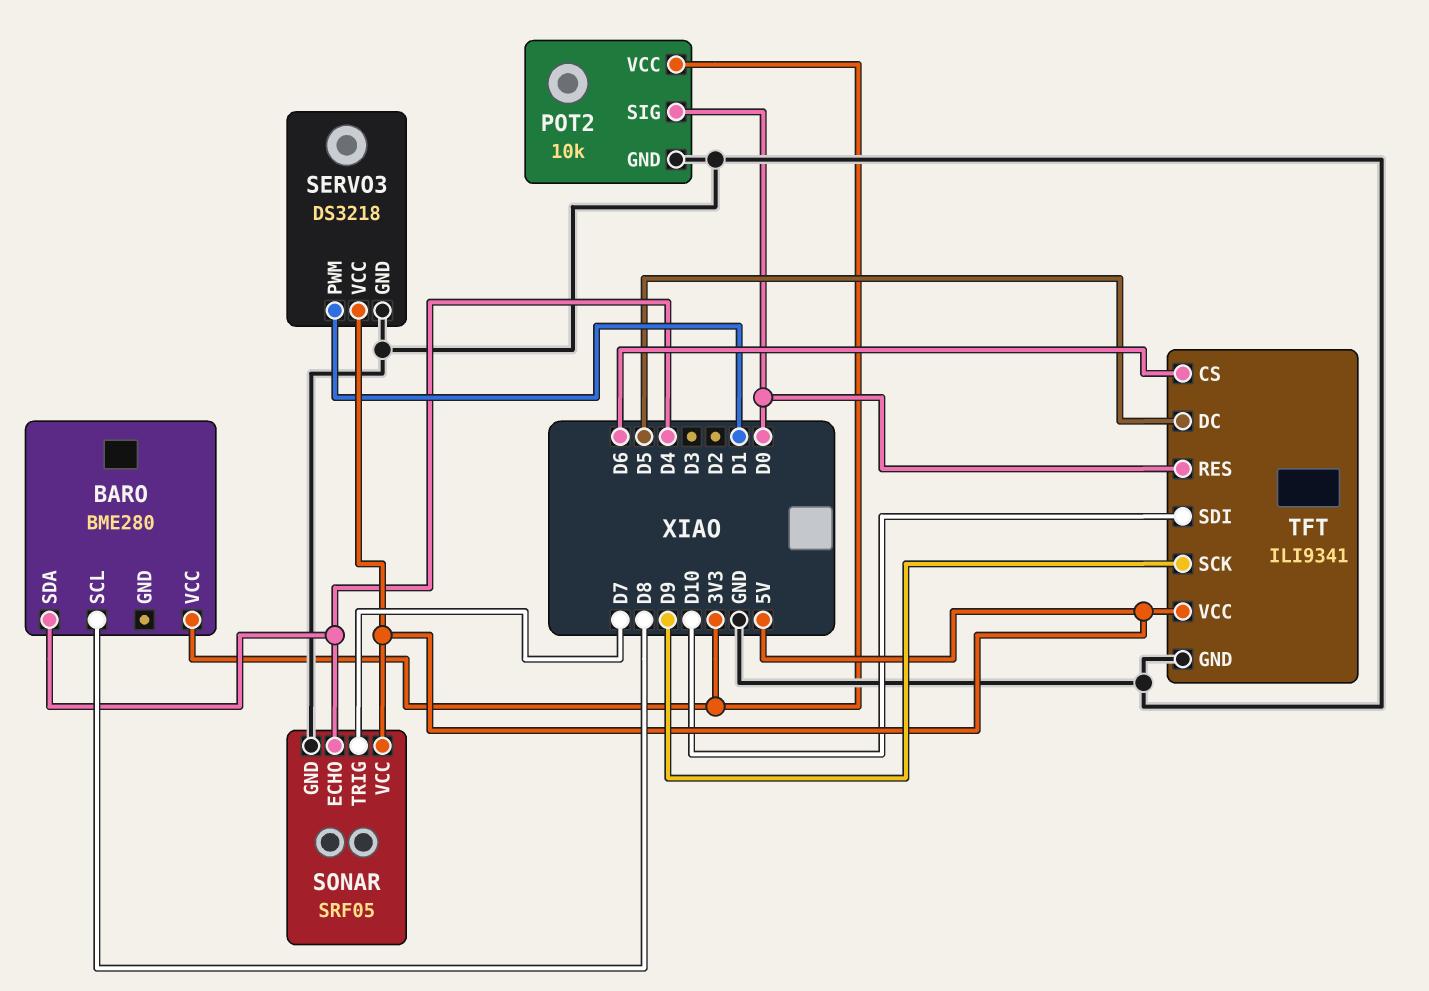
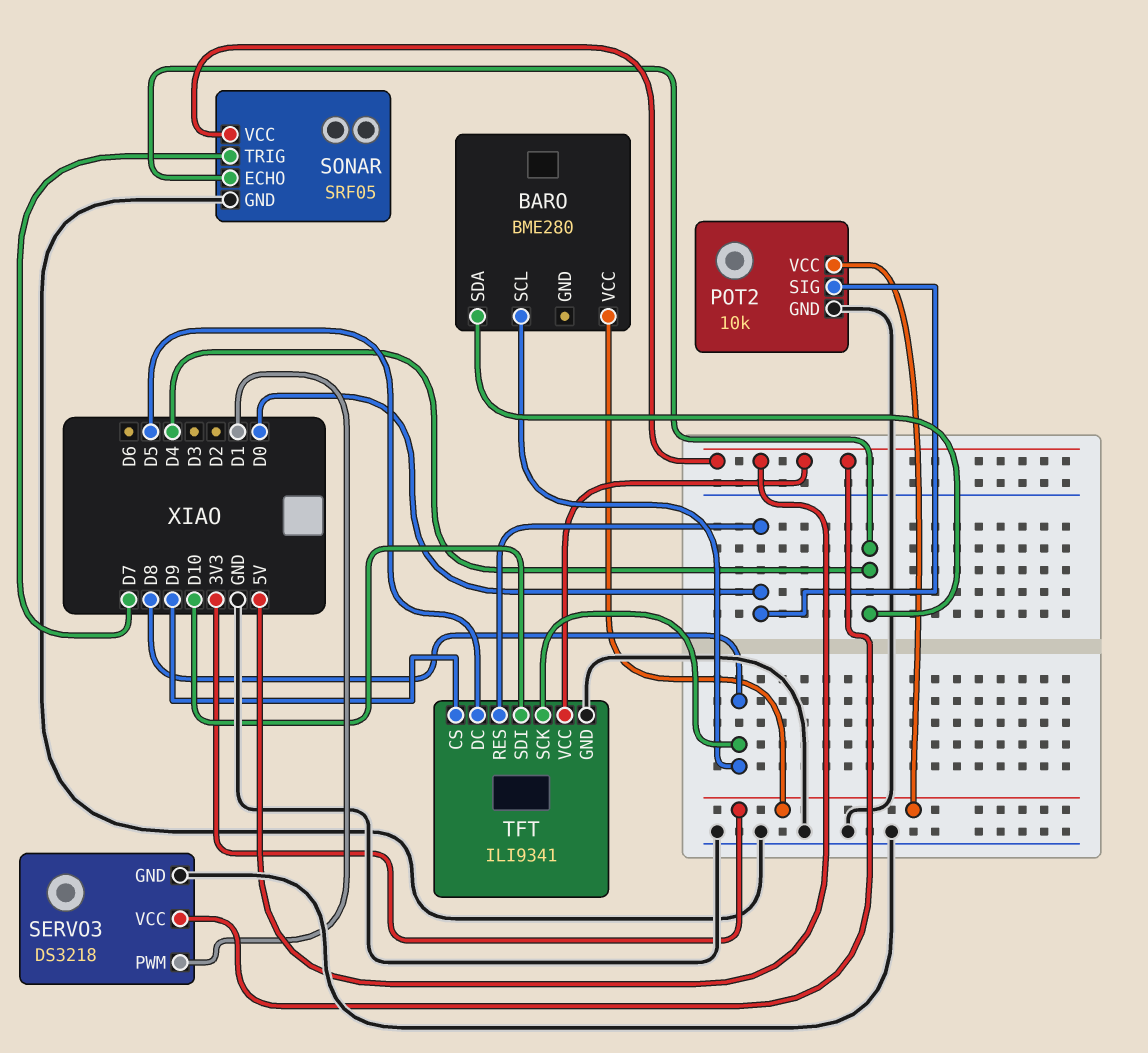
TFT pin CS: D6 -> D9
TFT pin SCK: D9 -> D8

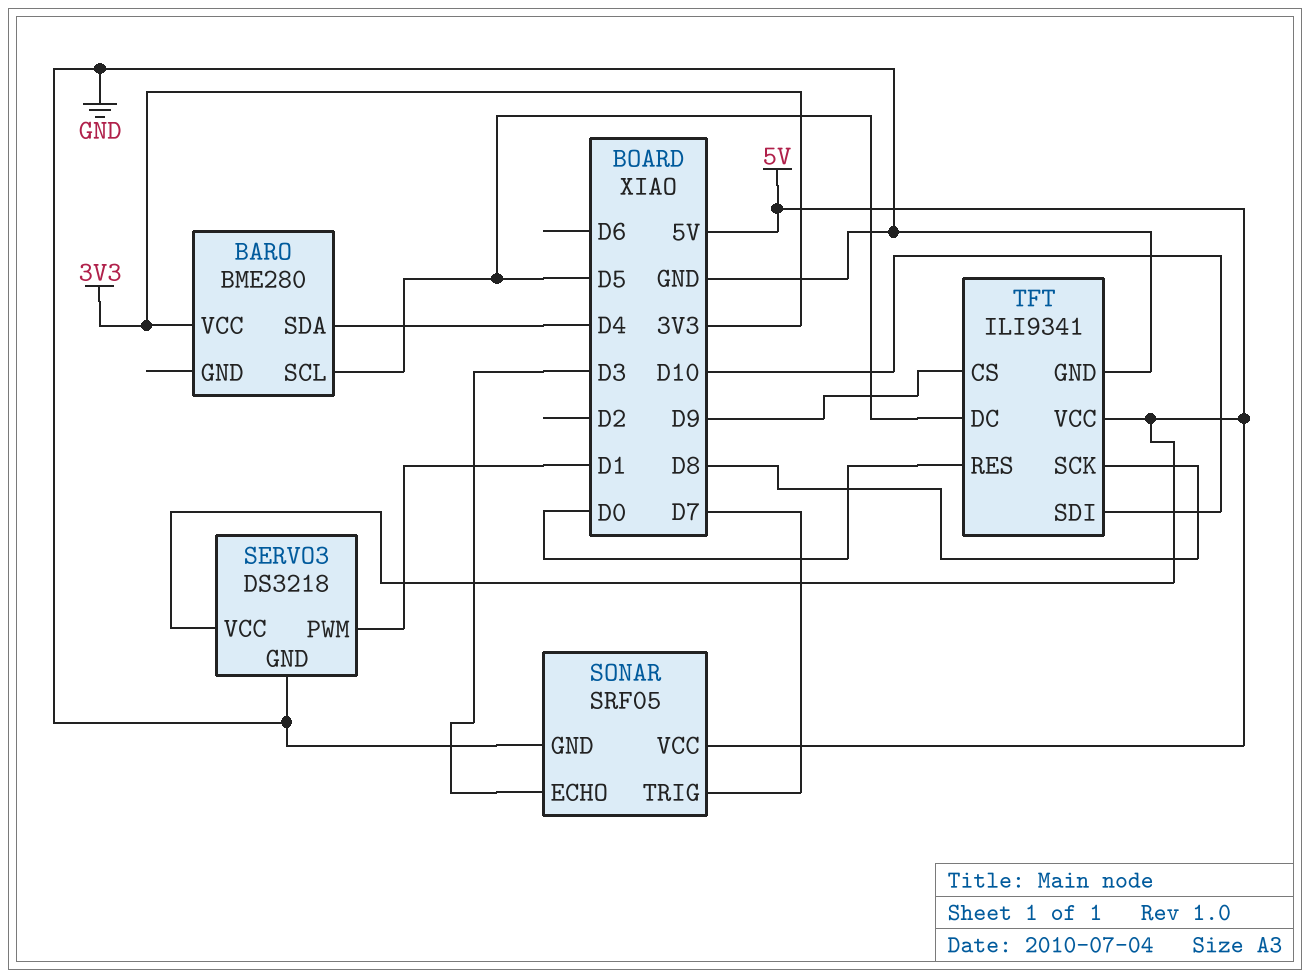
BARO pin SCL: D8 -> D5
POT2: 10k -> none
POT2 pin GND: GND -> none
POT2 pin SIG: D0 -> none
POT2 pin VCC: 3V3 -> none
SONAR pin ECHO: D4 -> D3

